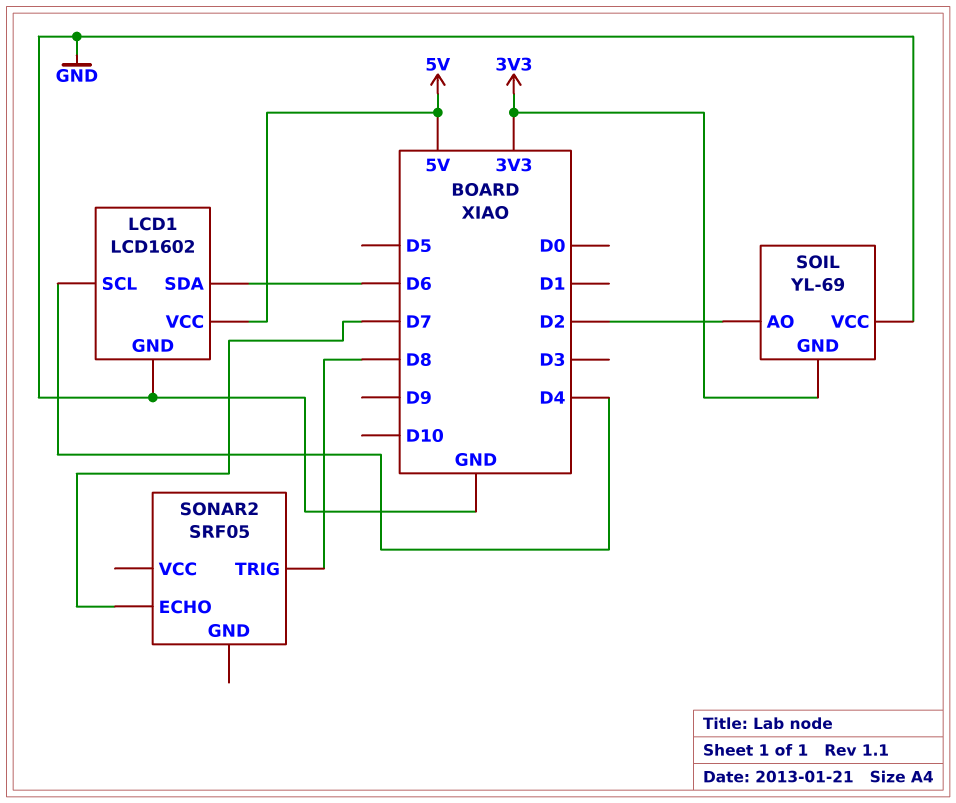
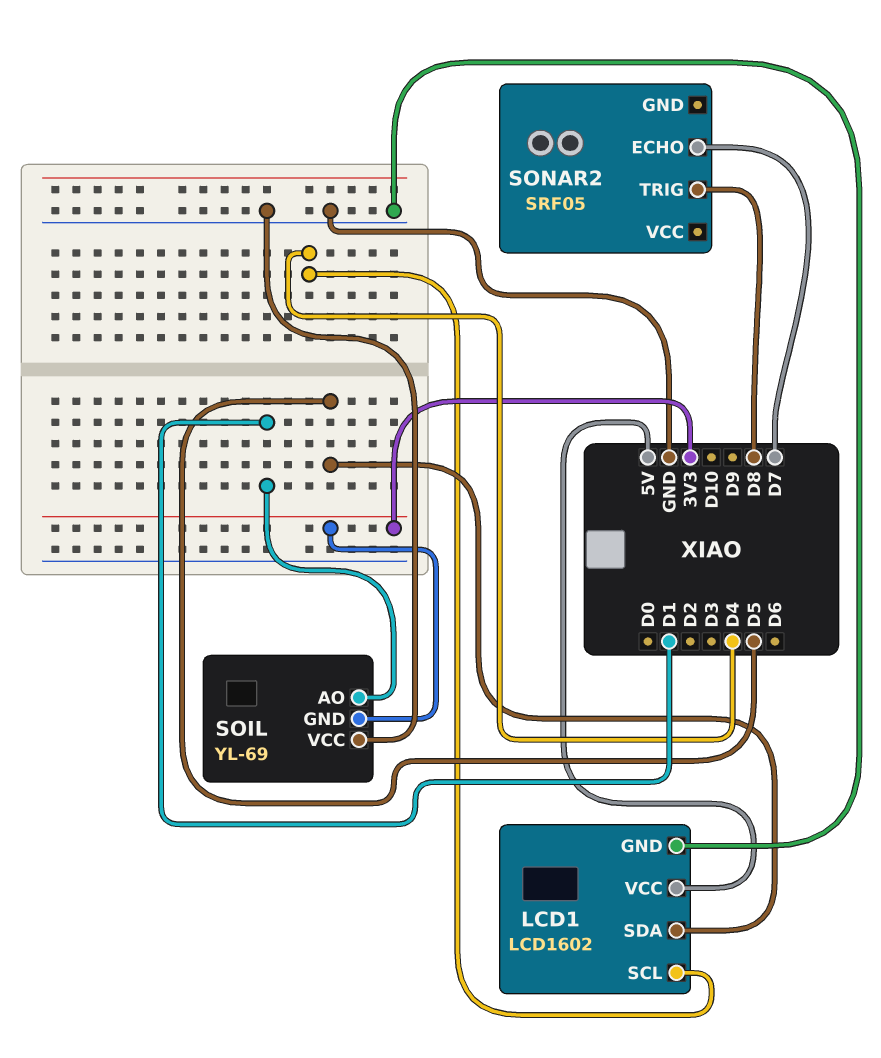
LCD1 pin SDA: D6 -> D5
SOIL pin AO: D2 -> D1

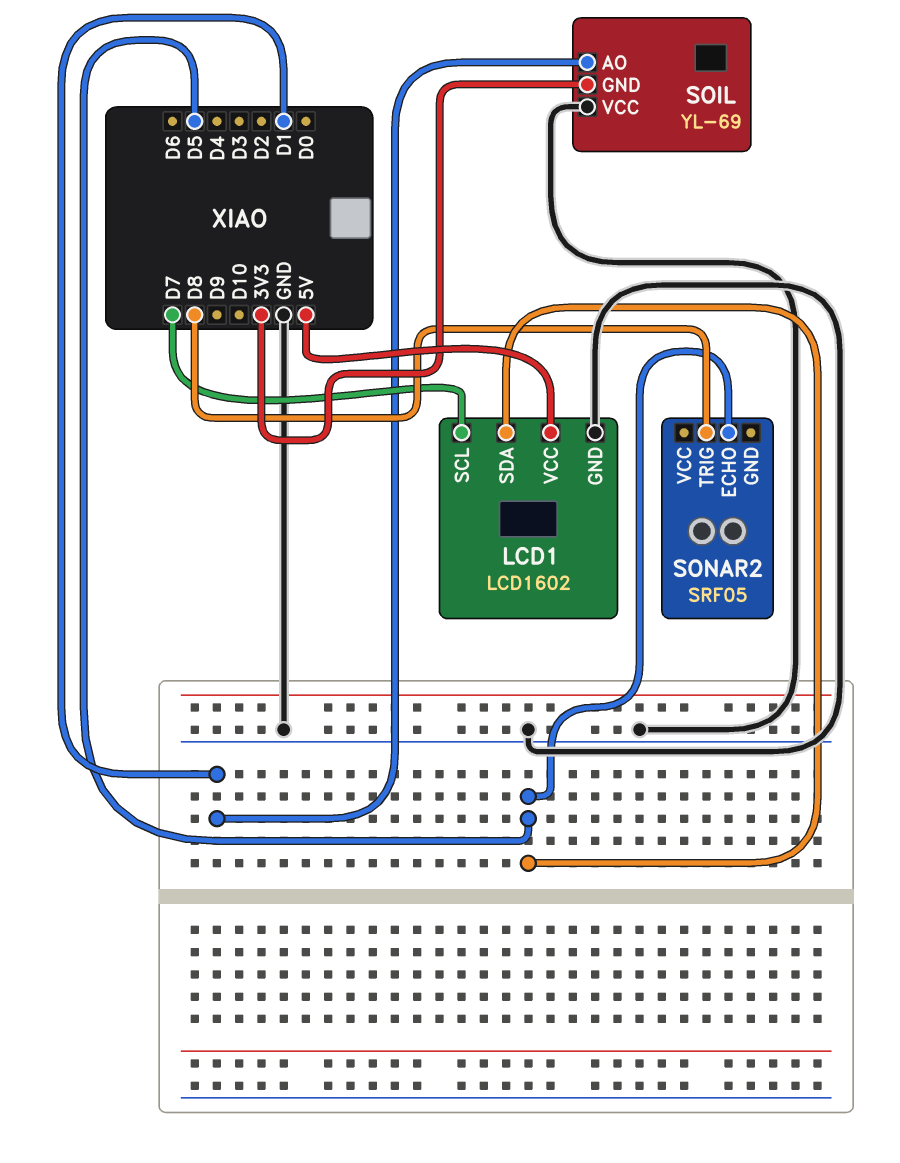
LCD1 pin SCL: D4 -> D7
SONAR2 pin ECHO: D7 -> D5

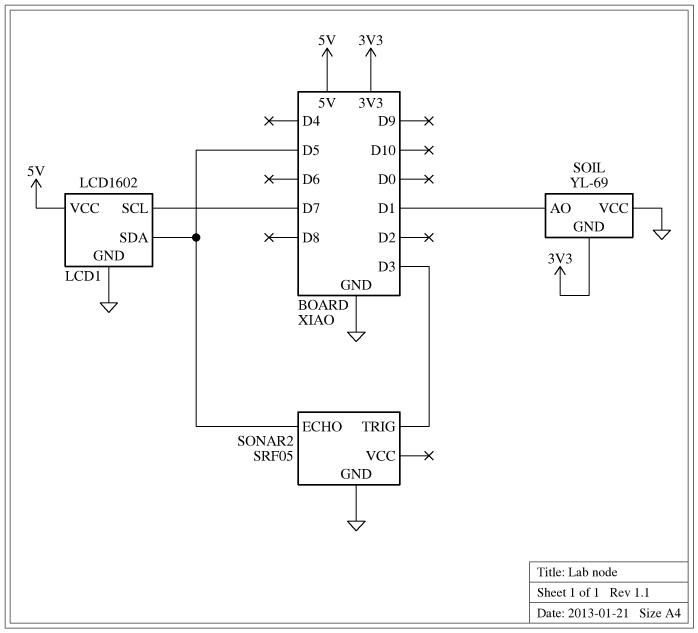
SONAR2 pin GND: none -> GND
SONAR2 pin TRIG: D8 -> D3

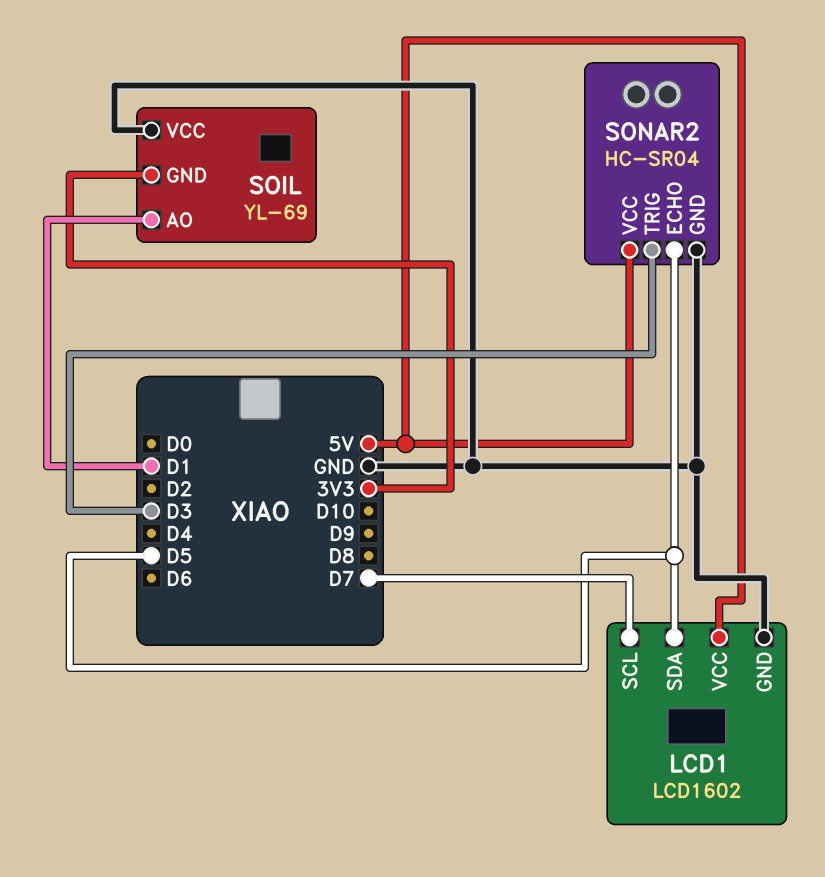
SONAR2: SRF05 -> HC-SR04
SONAR2 pin VCC: none -> 5V

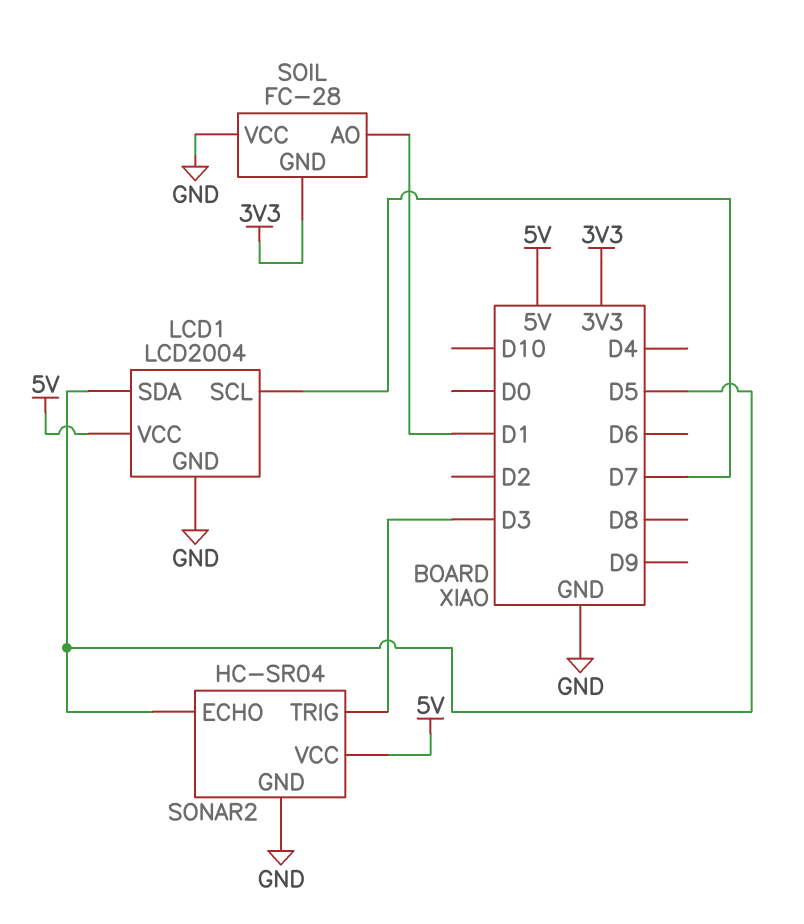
LCD1: LCD1602 -> LCD2004
SOIL: YL-69 -> FC-28

